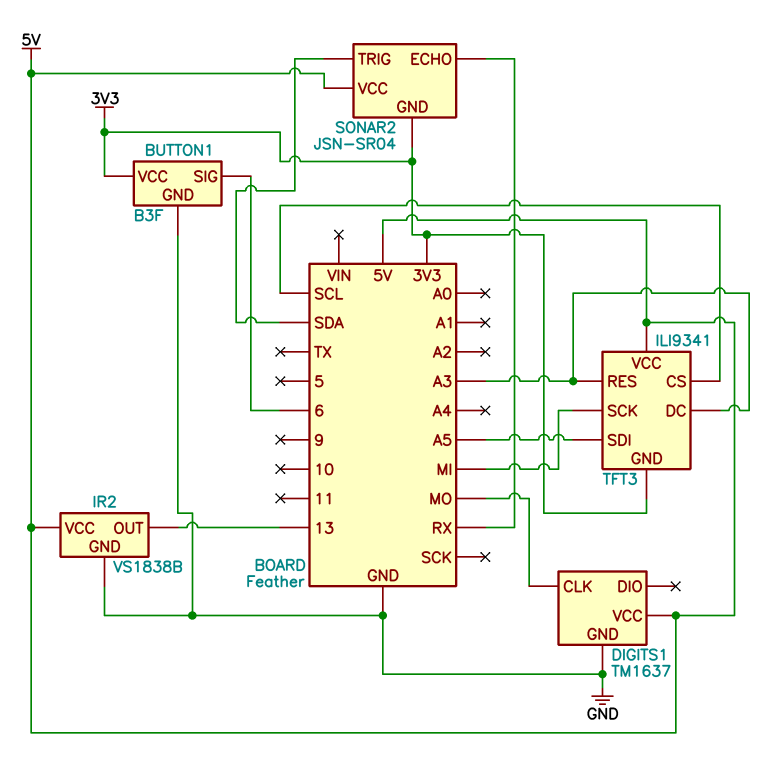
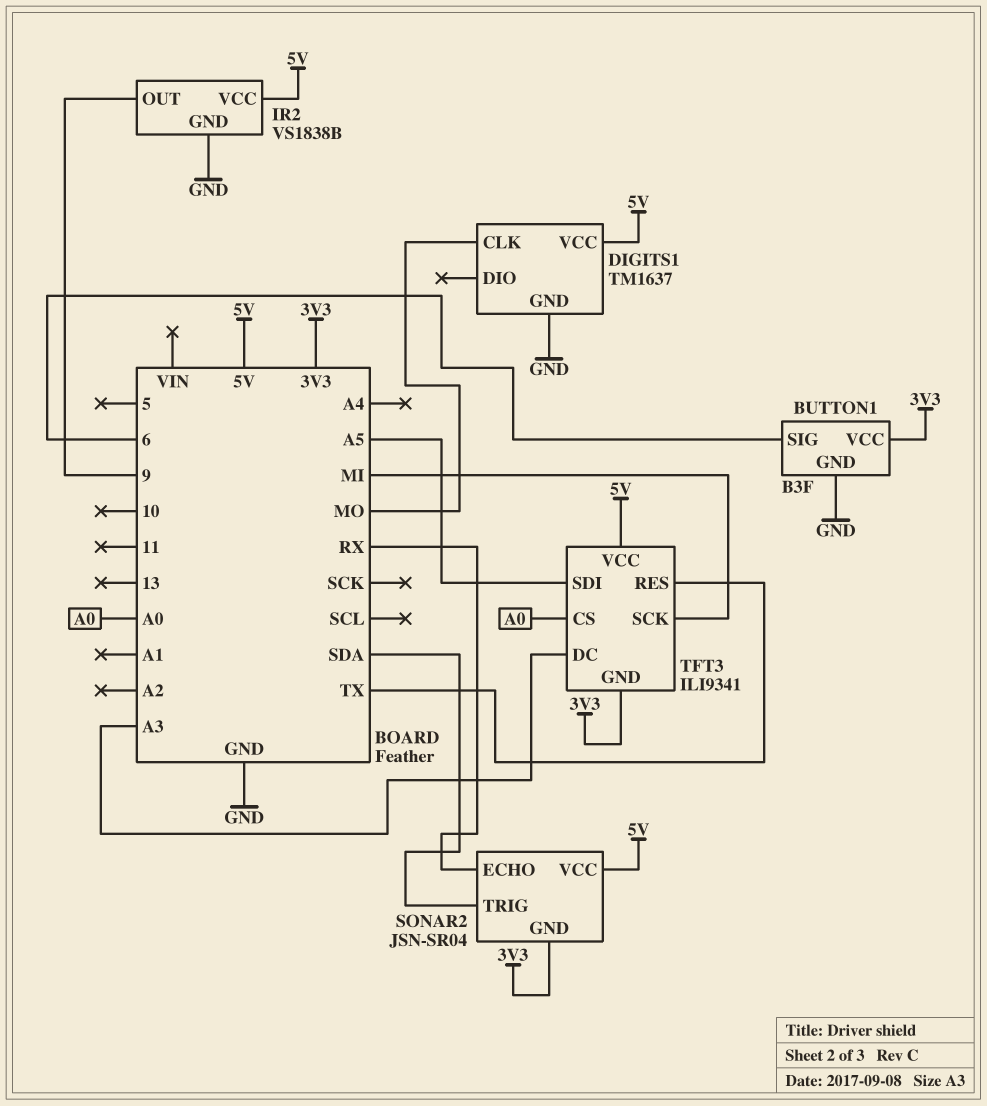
IR2 pin OUT: 13 -> 9
TFT3 pin CS: SCL -> A0
TFT3 pin RES: A3 -> TX

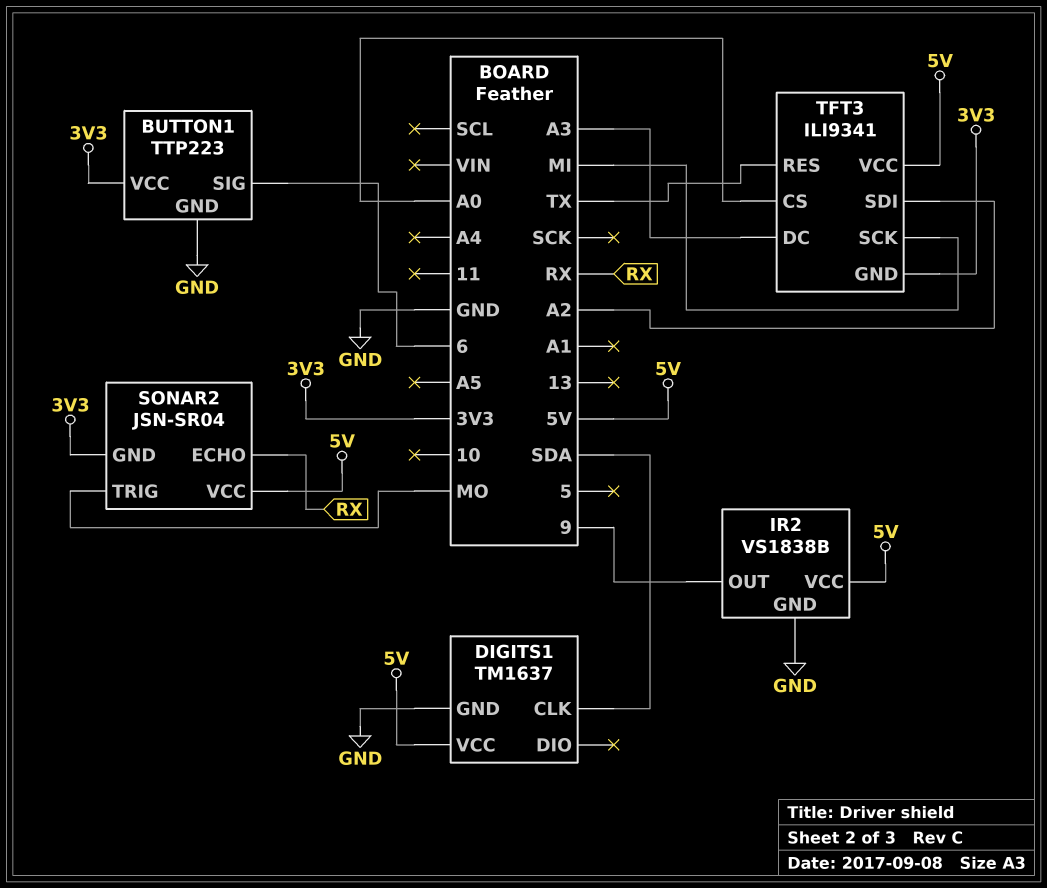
BUTTON1: B3F -> TTP223
DIGITS1 pin CLK: MO -> SDA
SONAR2 pin TRIG: SDA -> MO
TFT3 pin SDI: A5 -> A2

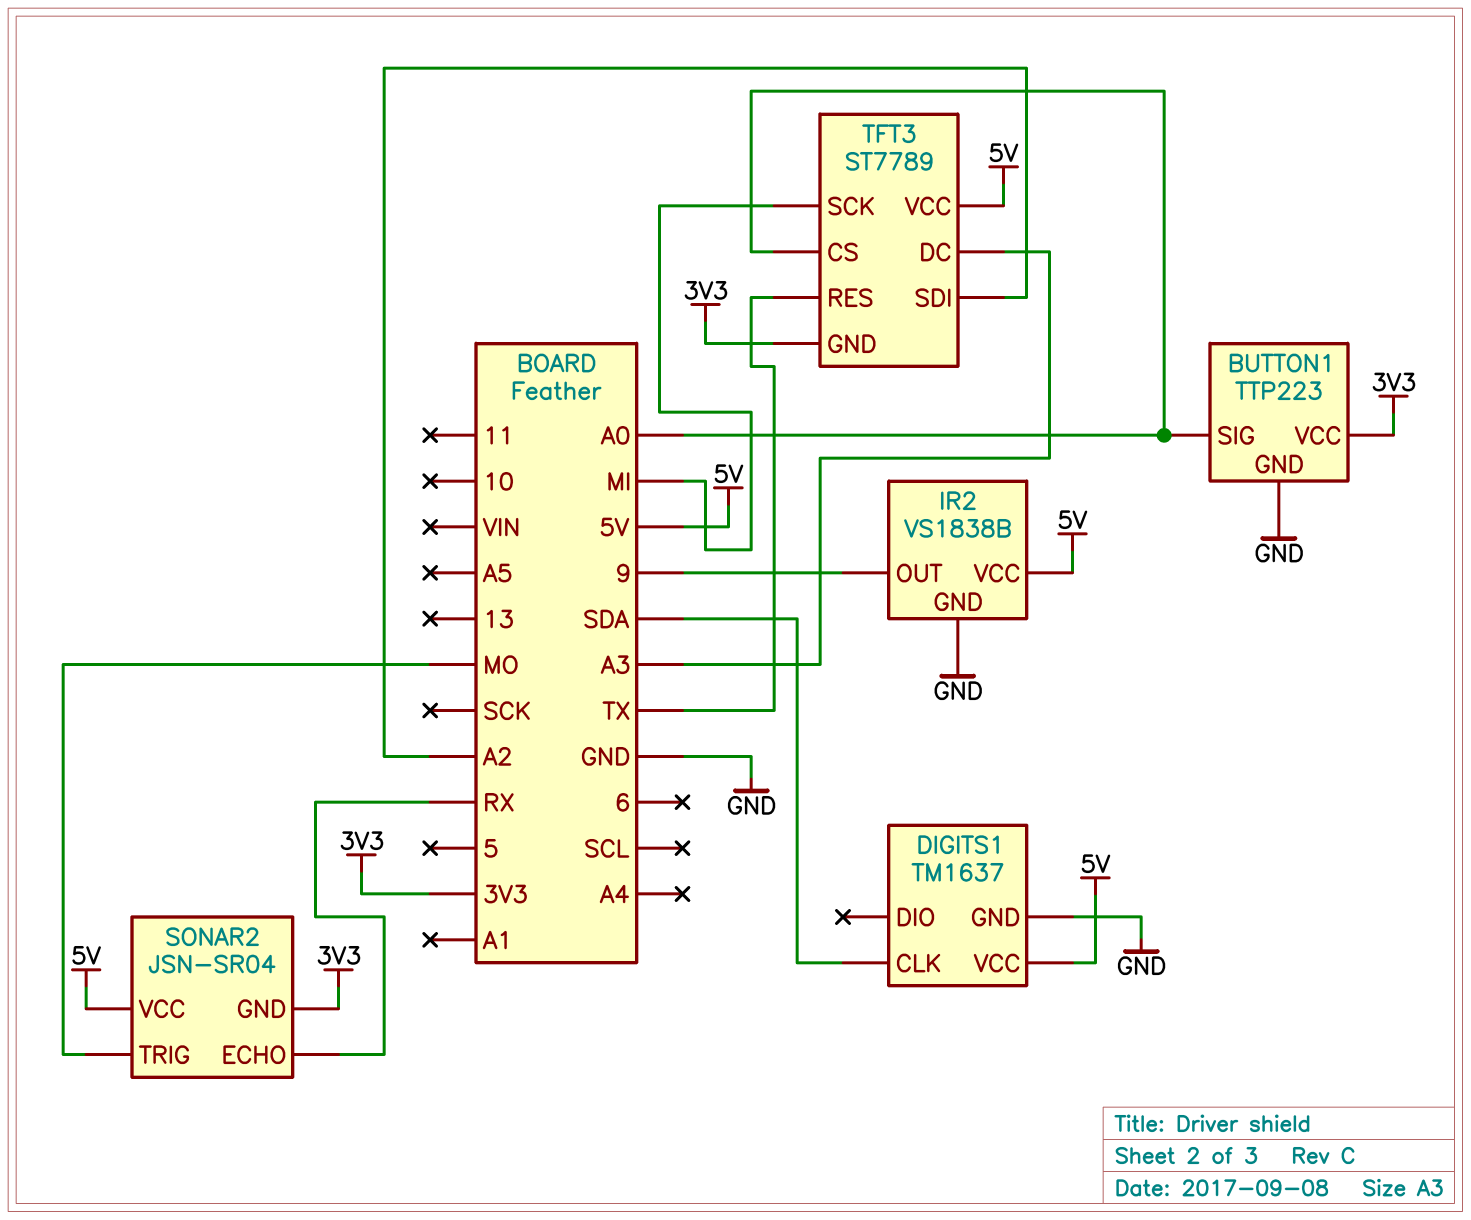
BUTTON1 pin SIG: 6 -> A0
TFT3: ILI9341 -> ST7789

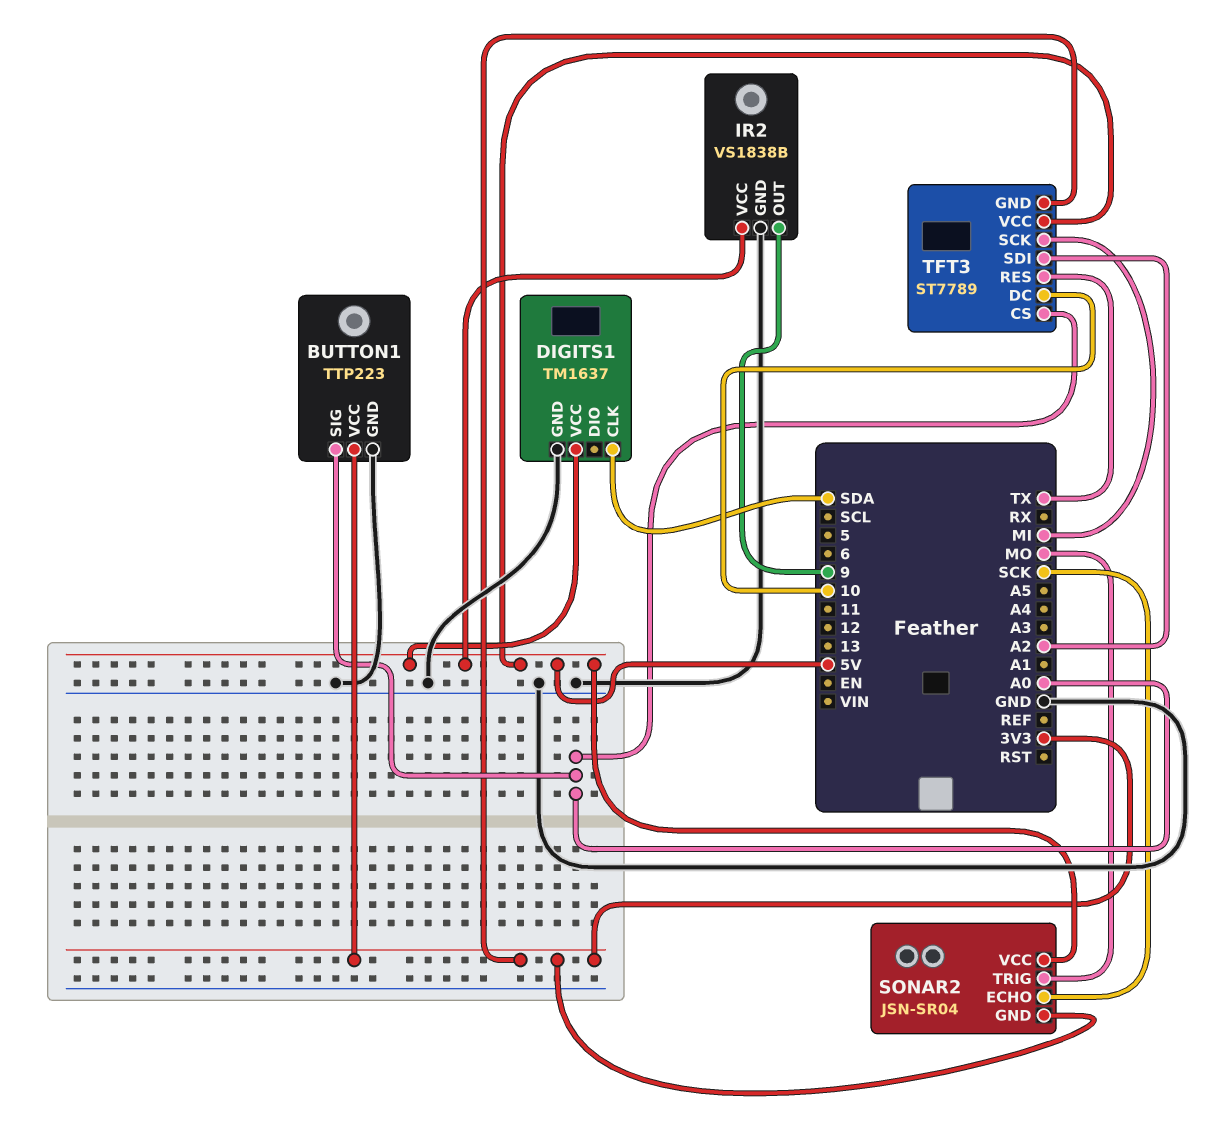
SONAR2 pin ECHO: RX -> SCK
TFT3 pin DC: A3 -> 10

